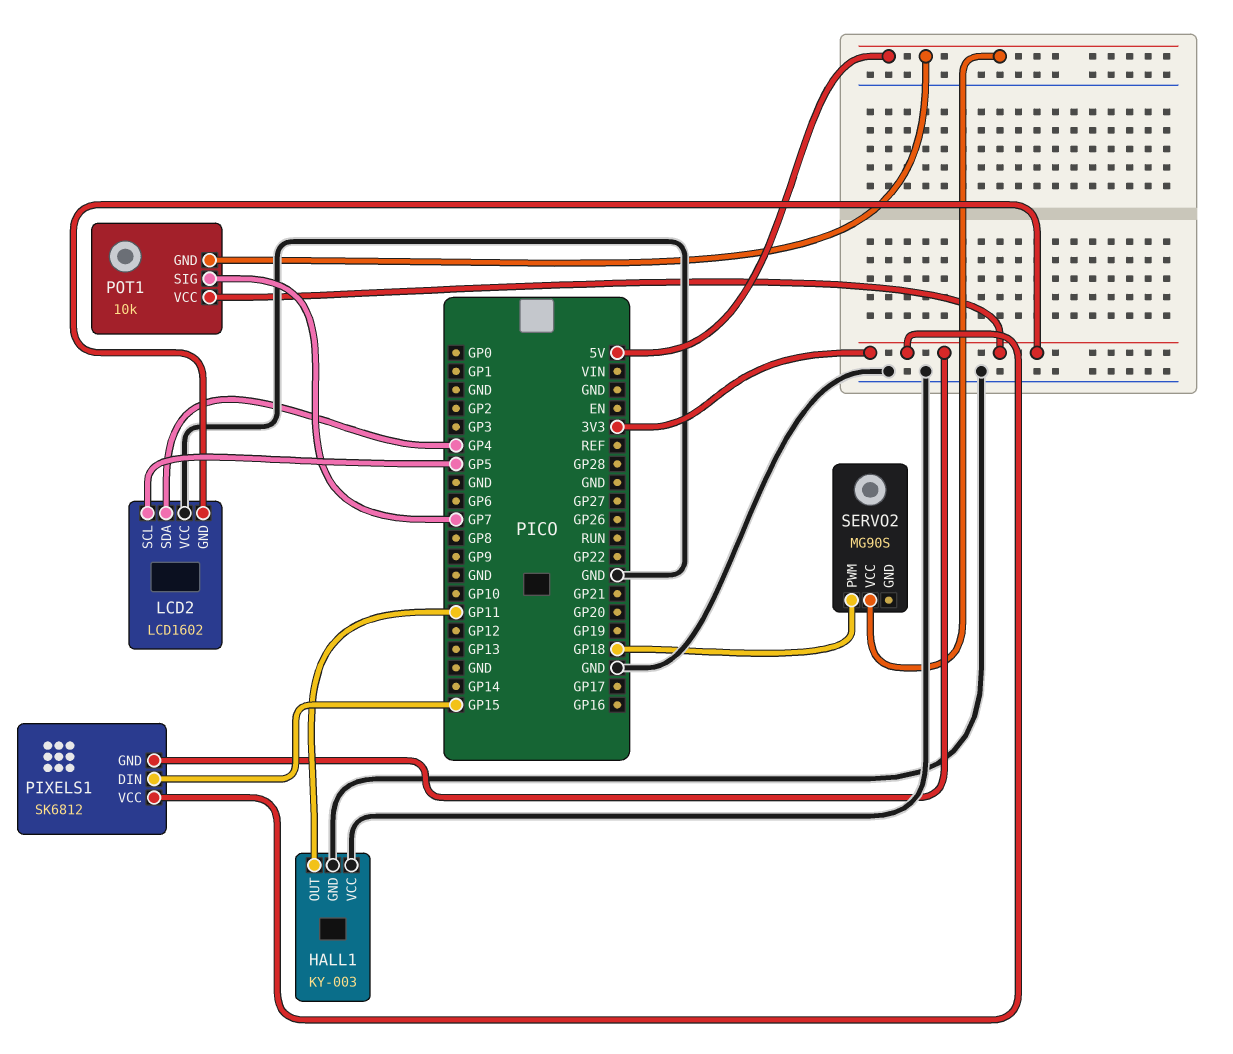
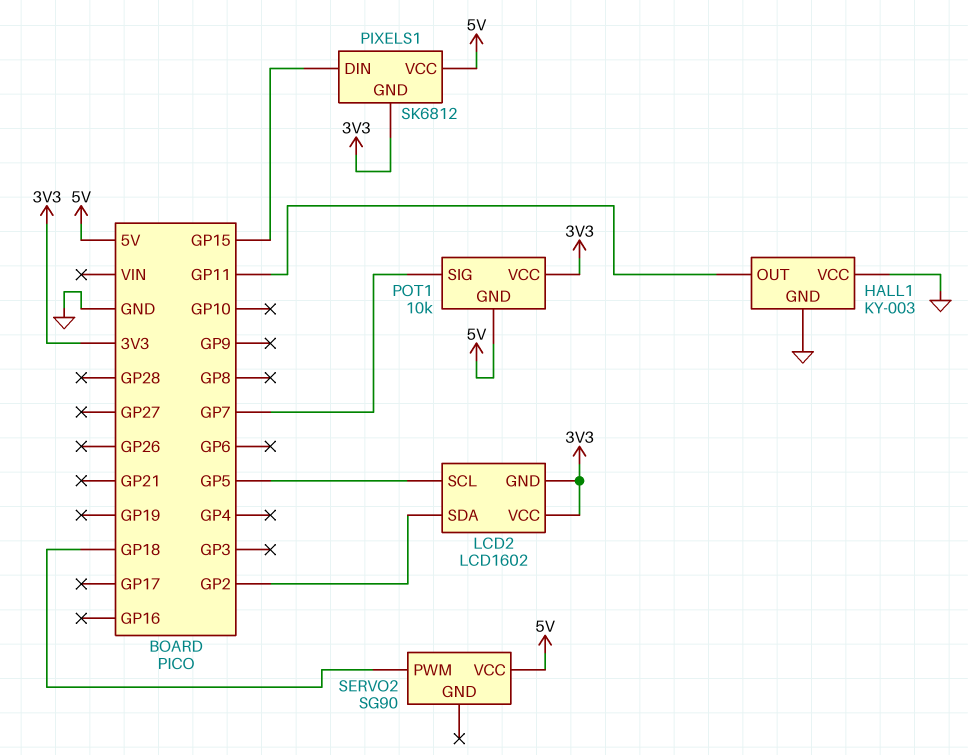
LCD2 pin SDA: GP4 -> GP2
LCD2 pin VCC: GND -> 3V3
PIXELS1 pin VCC: 3V3 -> 5V
SERVO2: MG90S -> SG90

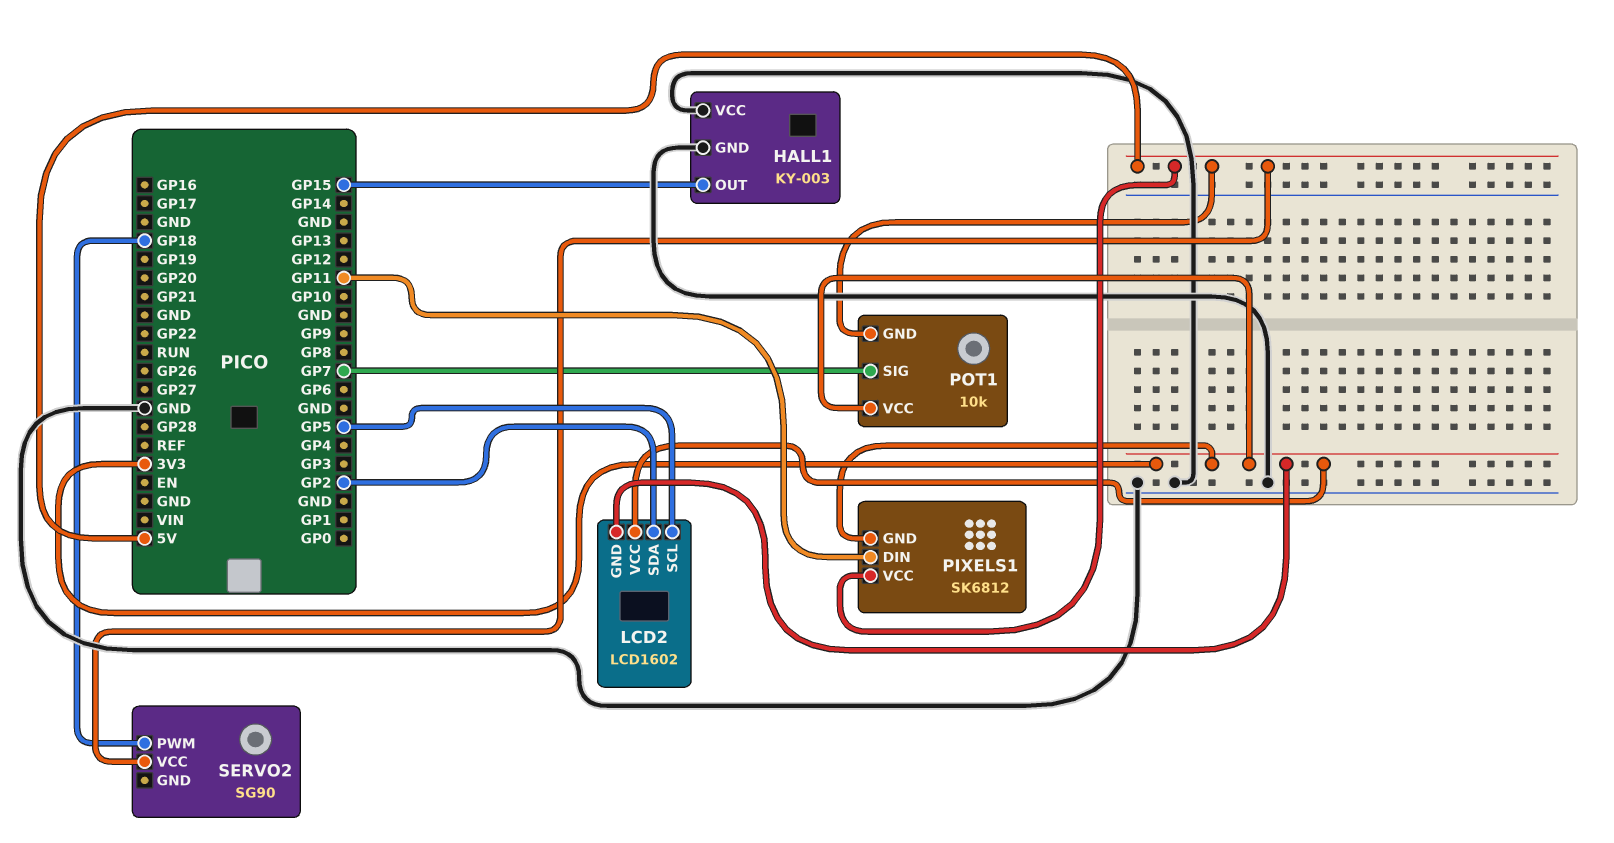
HALL1 pin OUT: GP11 -> GP15
PIXELS1 pin DIN: GP15 -> GP11

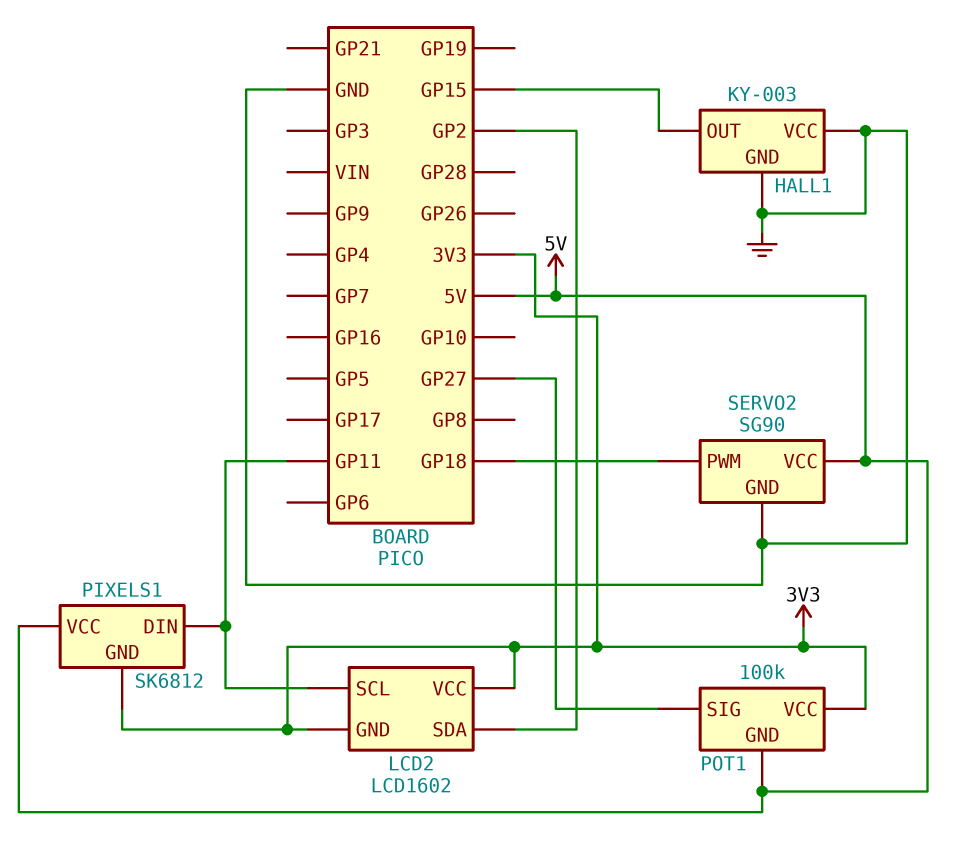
LCD2 pin SCL: GP5 -> GP11
POT1: 10k -> 100k
POT1 pin SIG: GP7 -> GP27
SERVO2 pin GND: none -> GND

